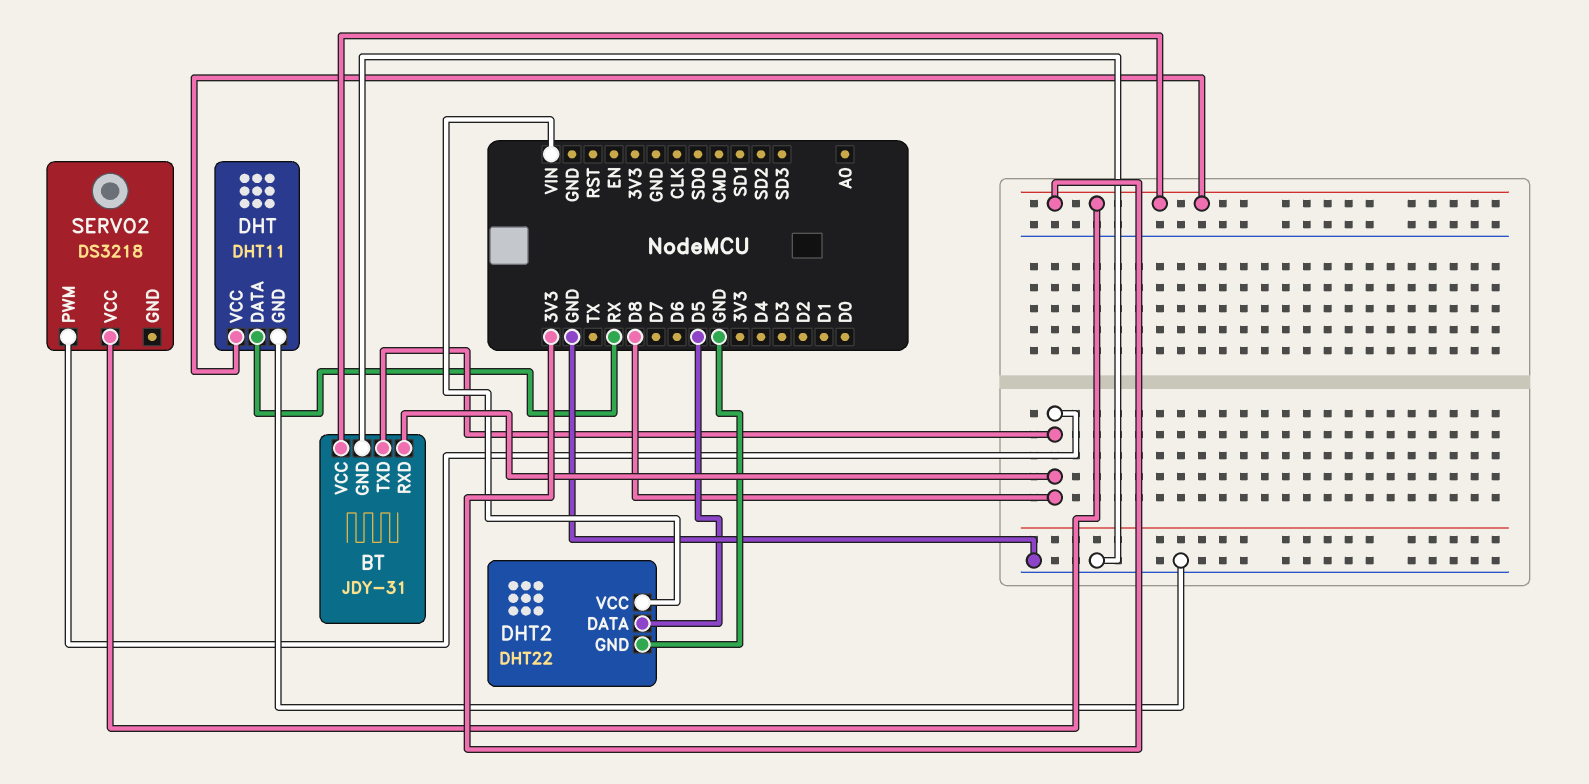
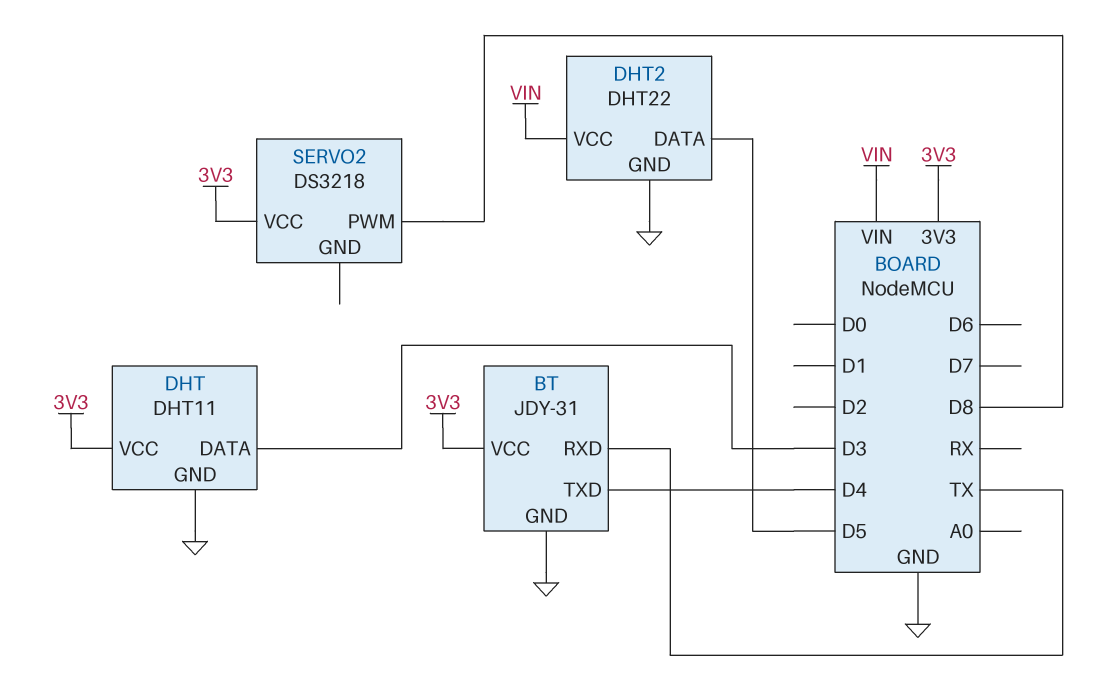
BT pin RXD: D8 -> TX
BT pin TXD: D8 -> D4
DHT pin DATA: RX -> D3

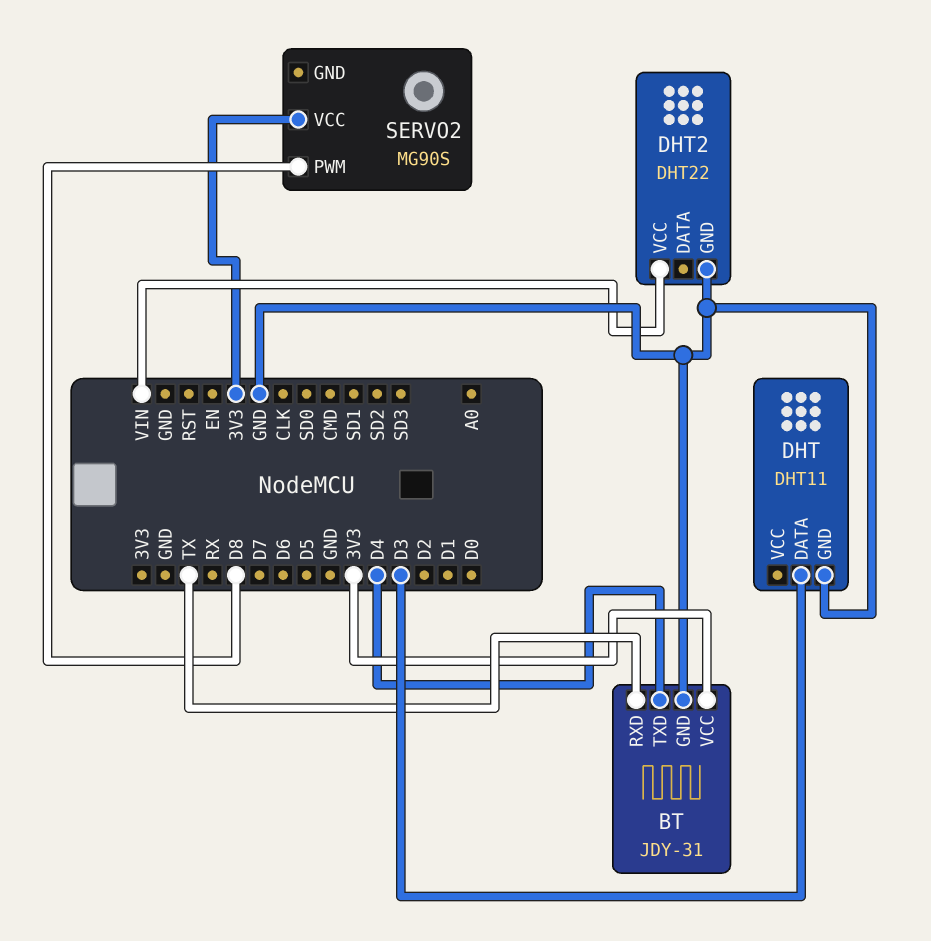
DHT pin VCC: 3V3 -> none
DHT2 pin DATA: D5 -> none
SERVO2: DS3218 -> MG90S

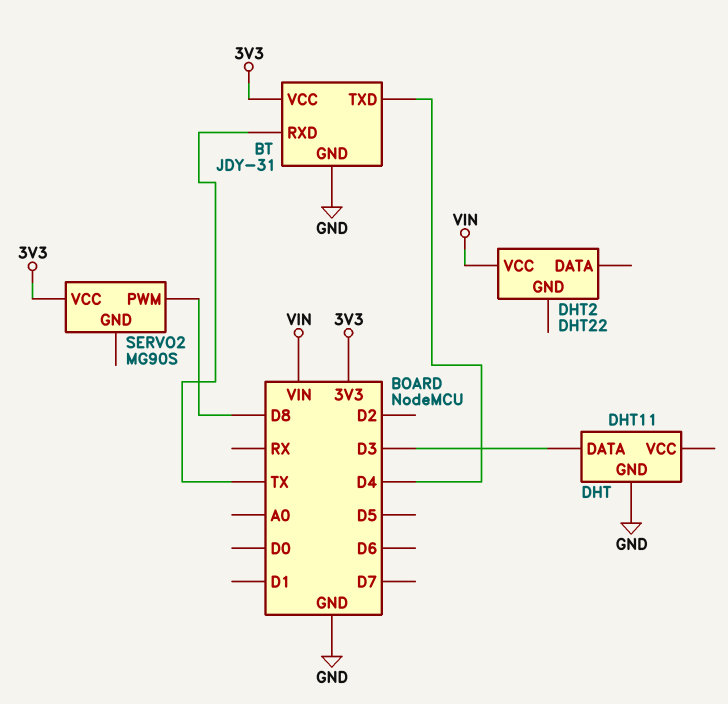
DHT2 pin GND: GND -> none

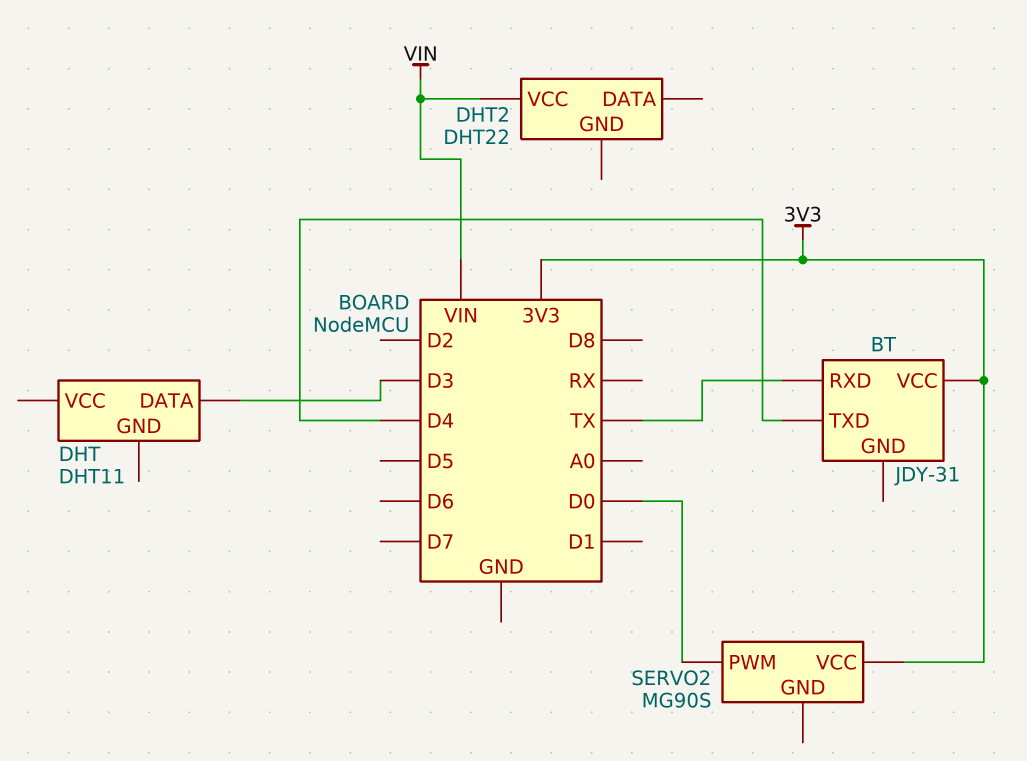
BT pin GND: GND -> none
DHT pin GND: GND -> none
SERVO2 pin PWM: D8 -> D0

